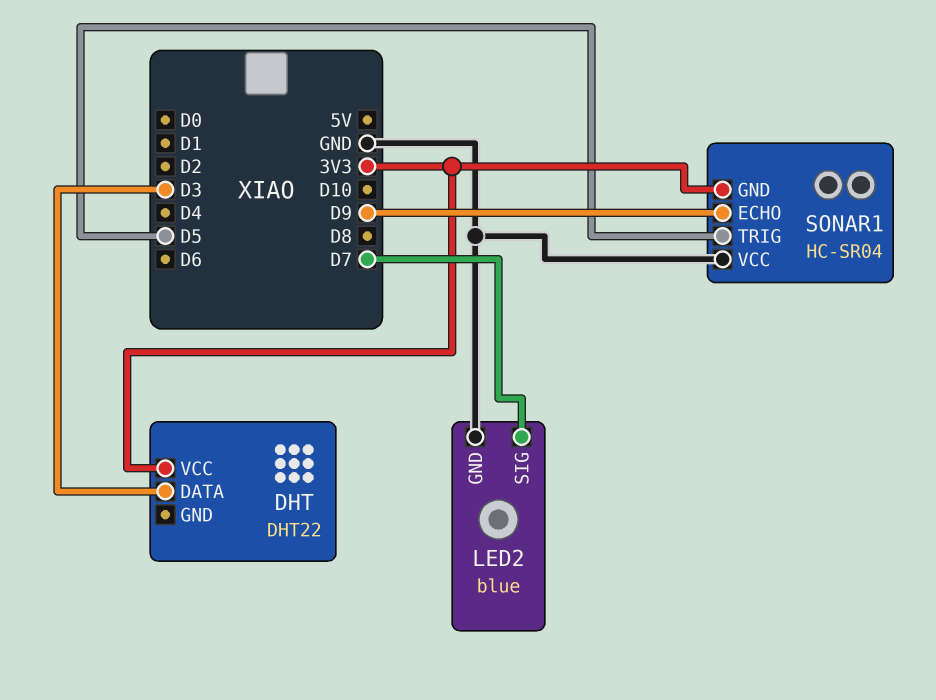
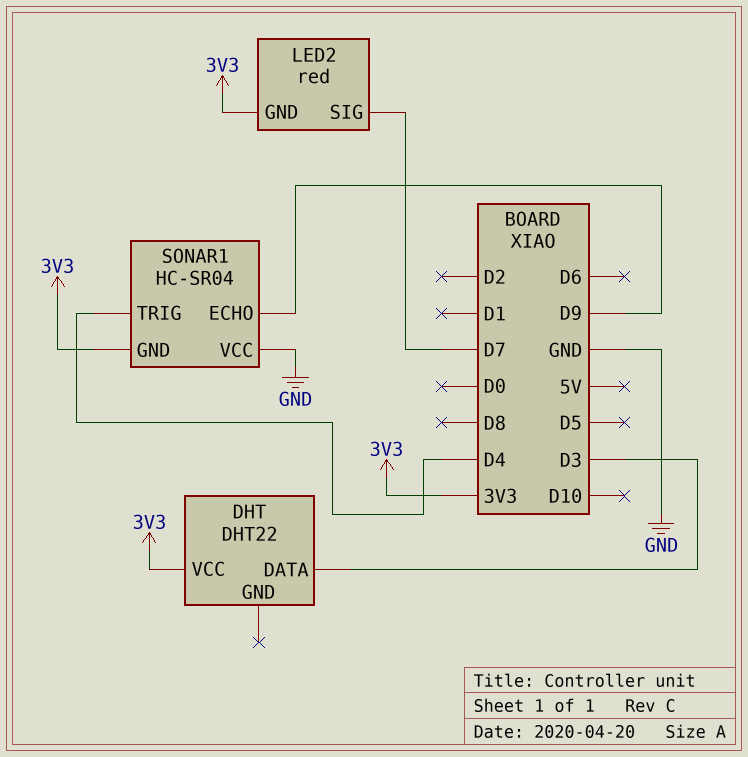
LED2: blue -> red
LED2 pin GND: GND -> 3V3
SONAR1 pin TRIG: D5 -> D4

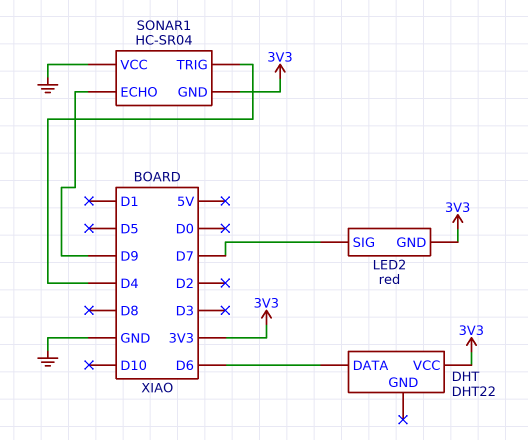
DHT pin DATA: D3 -> D6

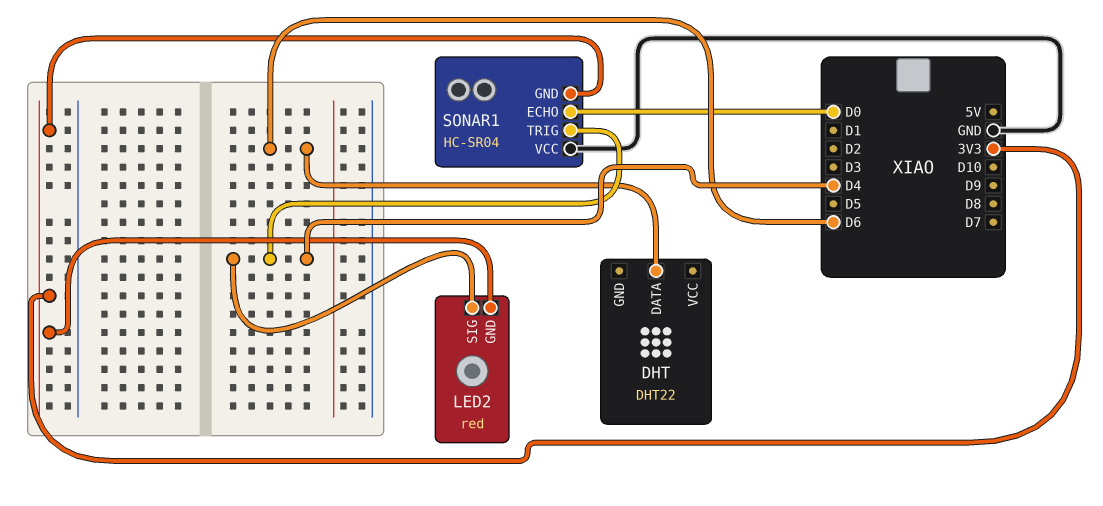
DHT pin VCC: 3V3 -> none
LED2 pin SIG: D7 -> D4
SONAR1 pin ECHO: D9 -> D0

